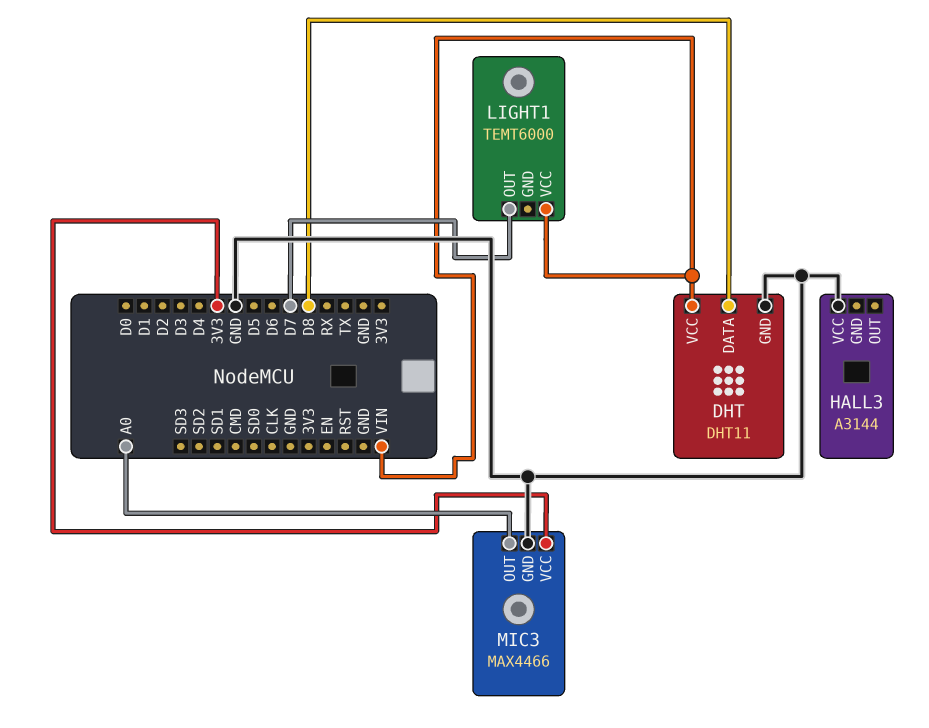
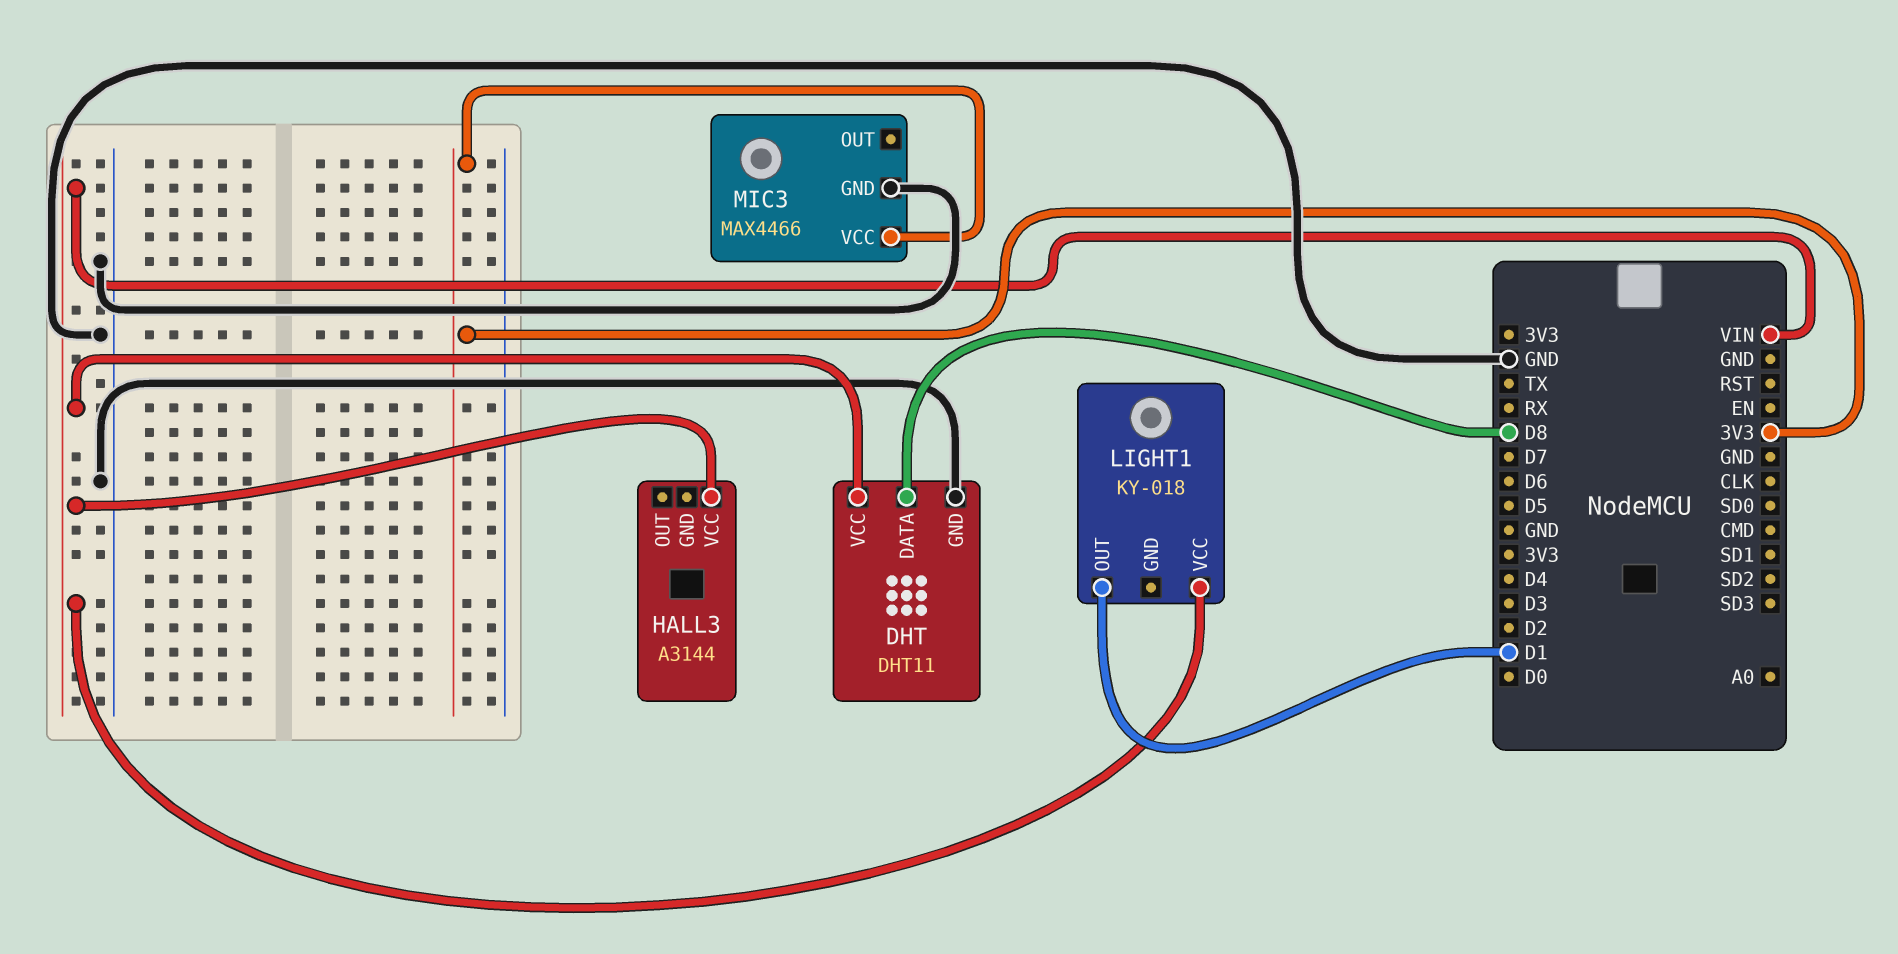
HALL3 pin VCC: GND -> VIN
LIGHT1: TEMT6000 -> KY-018
LIGHT1 pin OUT: D7 -> D1
MIC3 pin OUT: A0 -> none

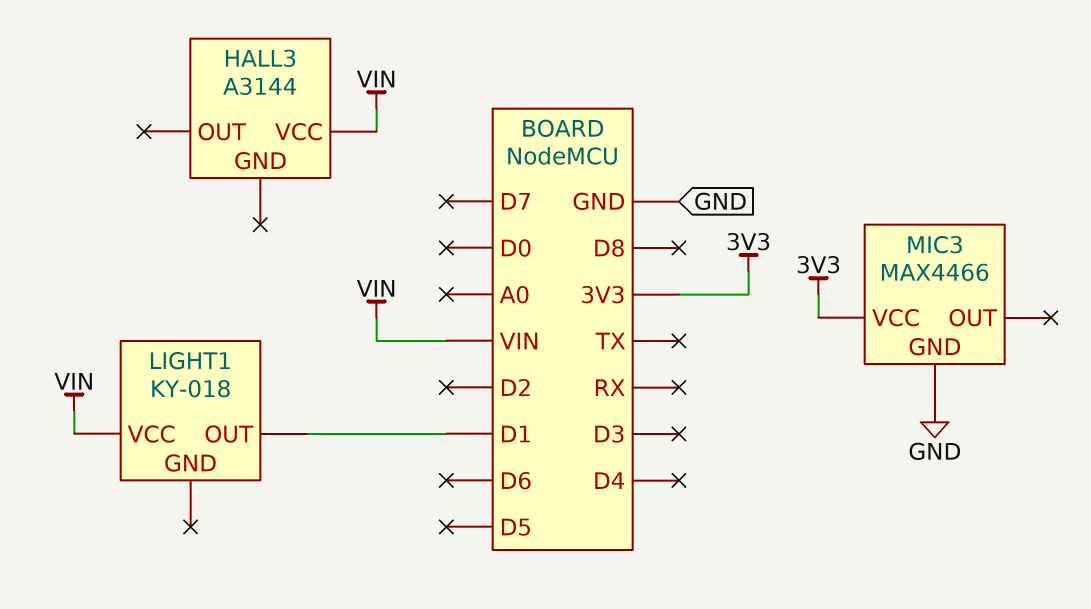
DHT: DHT11 -> none
DHT pin DATA: D8 -> none
DHT pin GND: GND -> none
DHT pin VCC: VIN -> none

